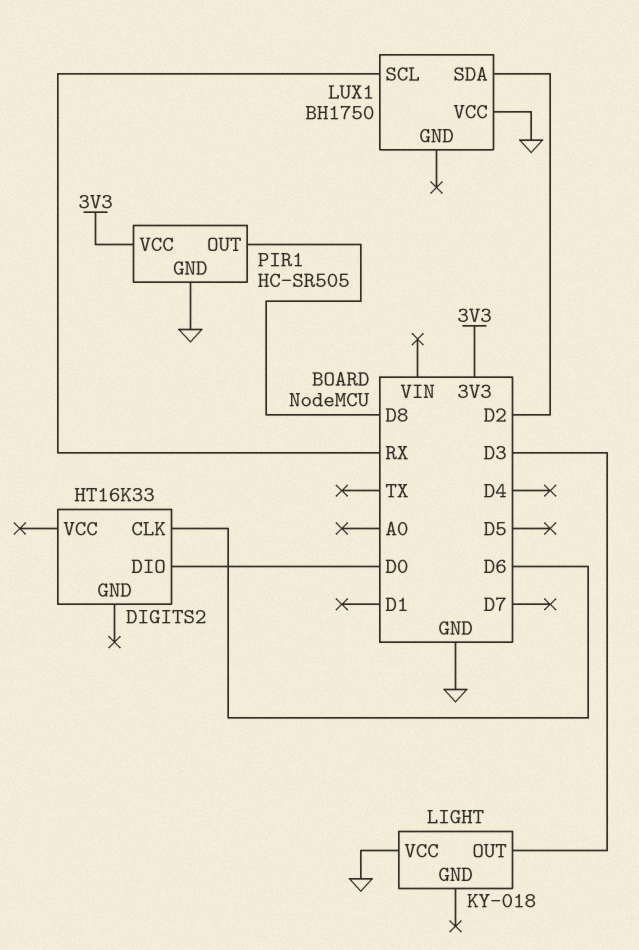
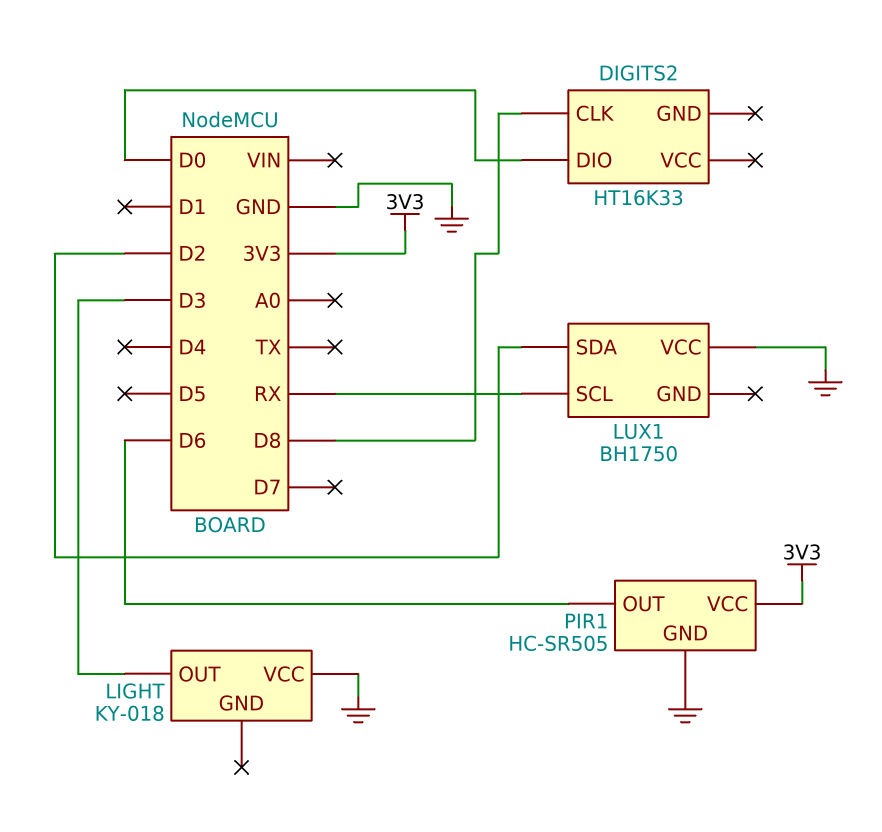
DIGITS2 pin CLK: D6 -> D8
PIR1 pin OUT: D8 -> D6

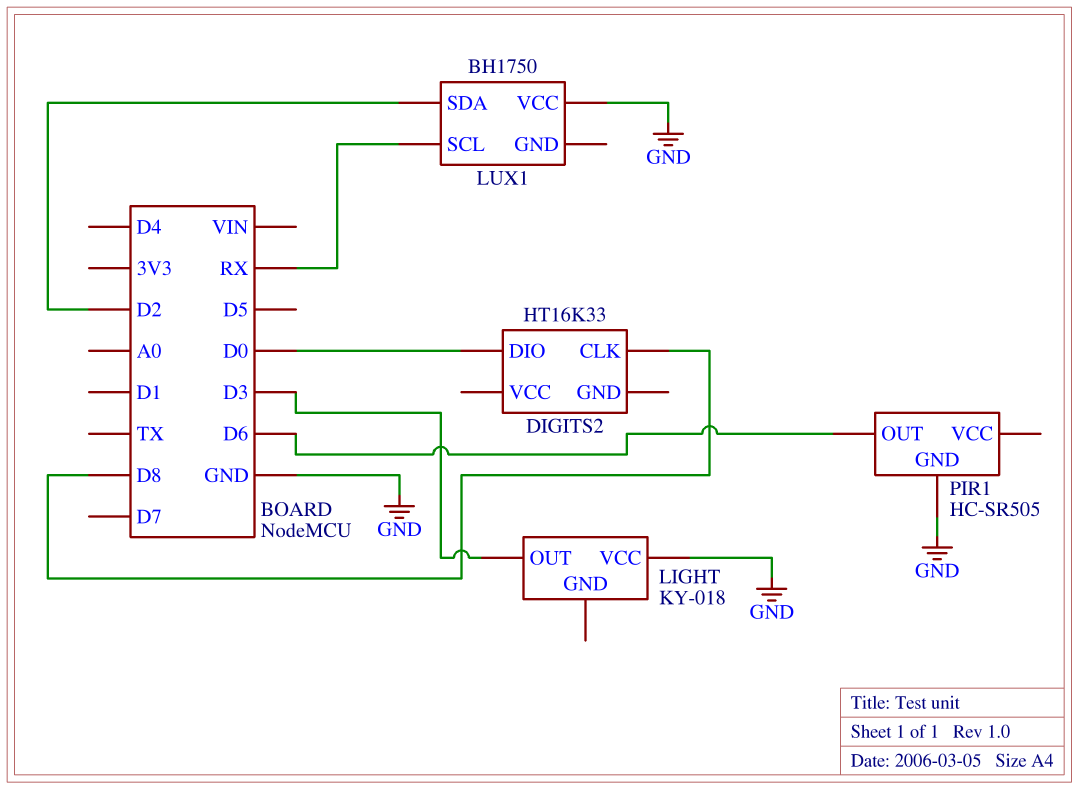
PIR1 pin VCC: 3V3 -> none

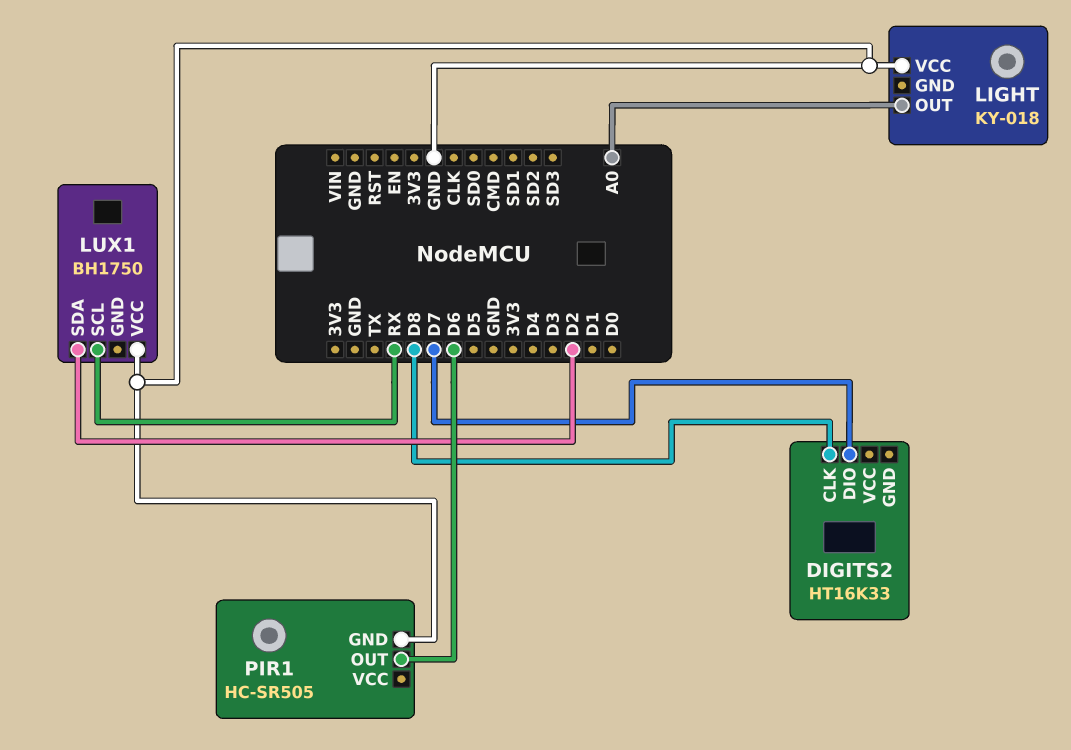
DIGITS2 pin DIO: D0 -> D7
LIGHT pin OUT: D3 -> A0

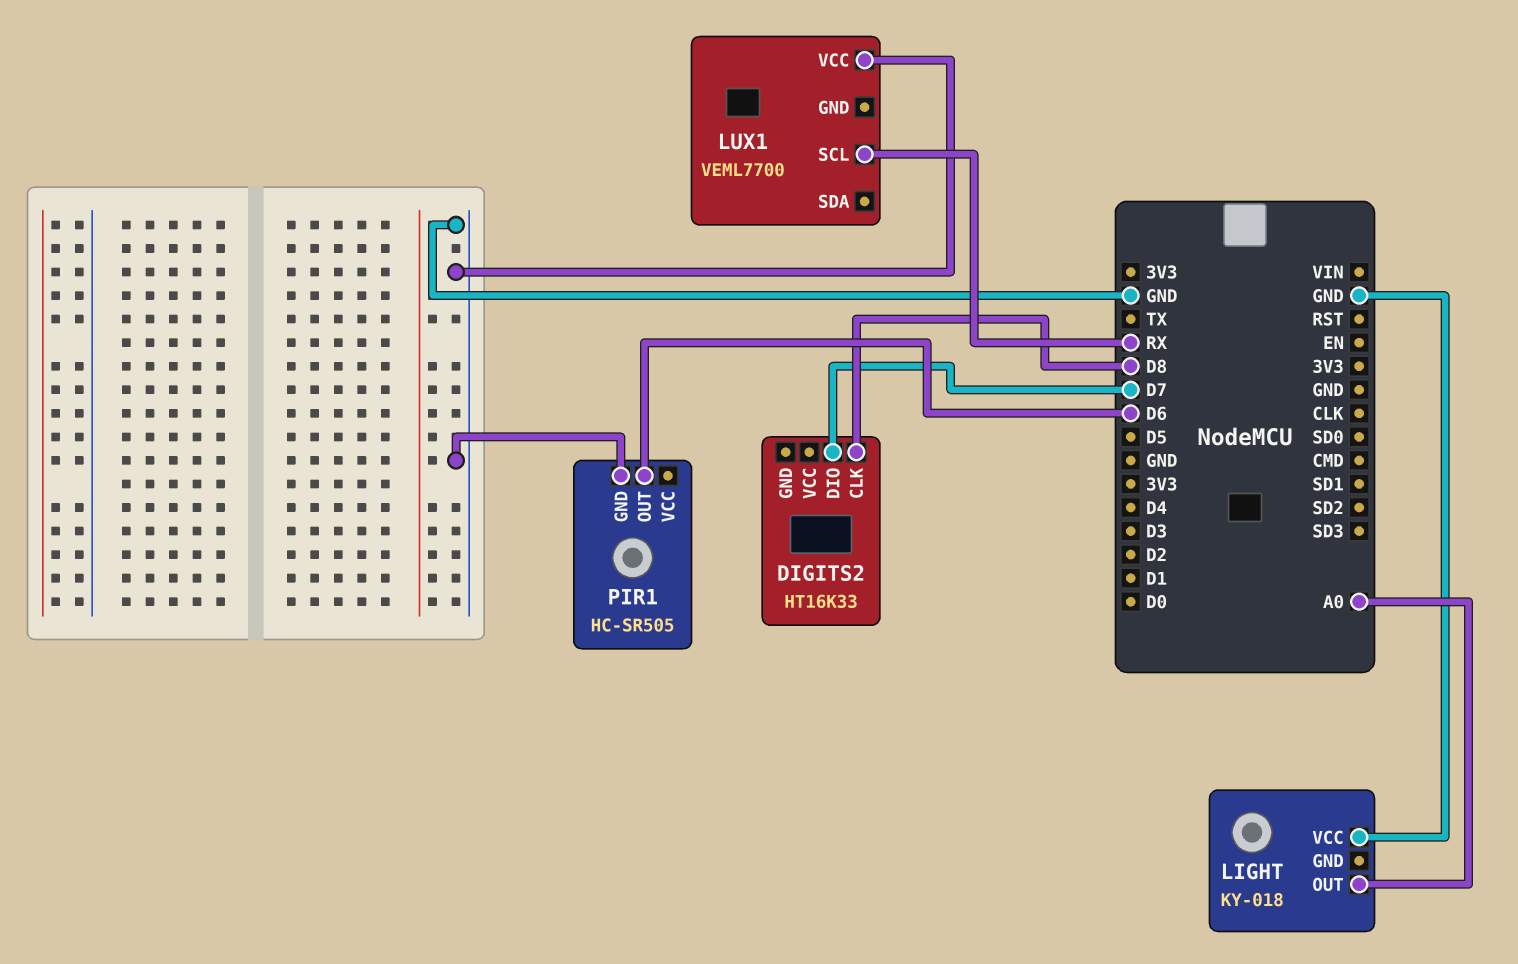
LUX1: BH1750 -> VEML7700
LUX1 pin SDA: D2 -> none

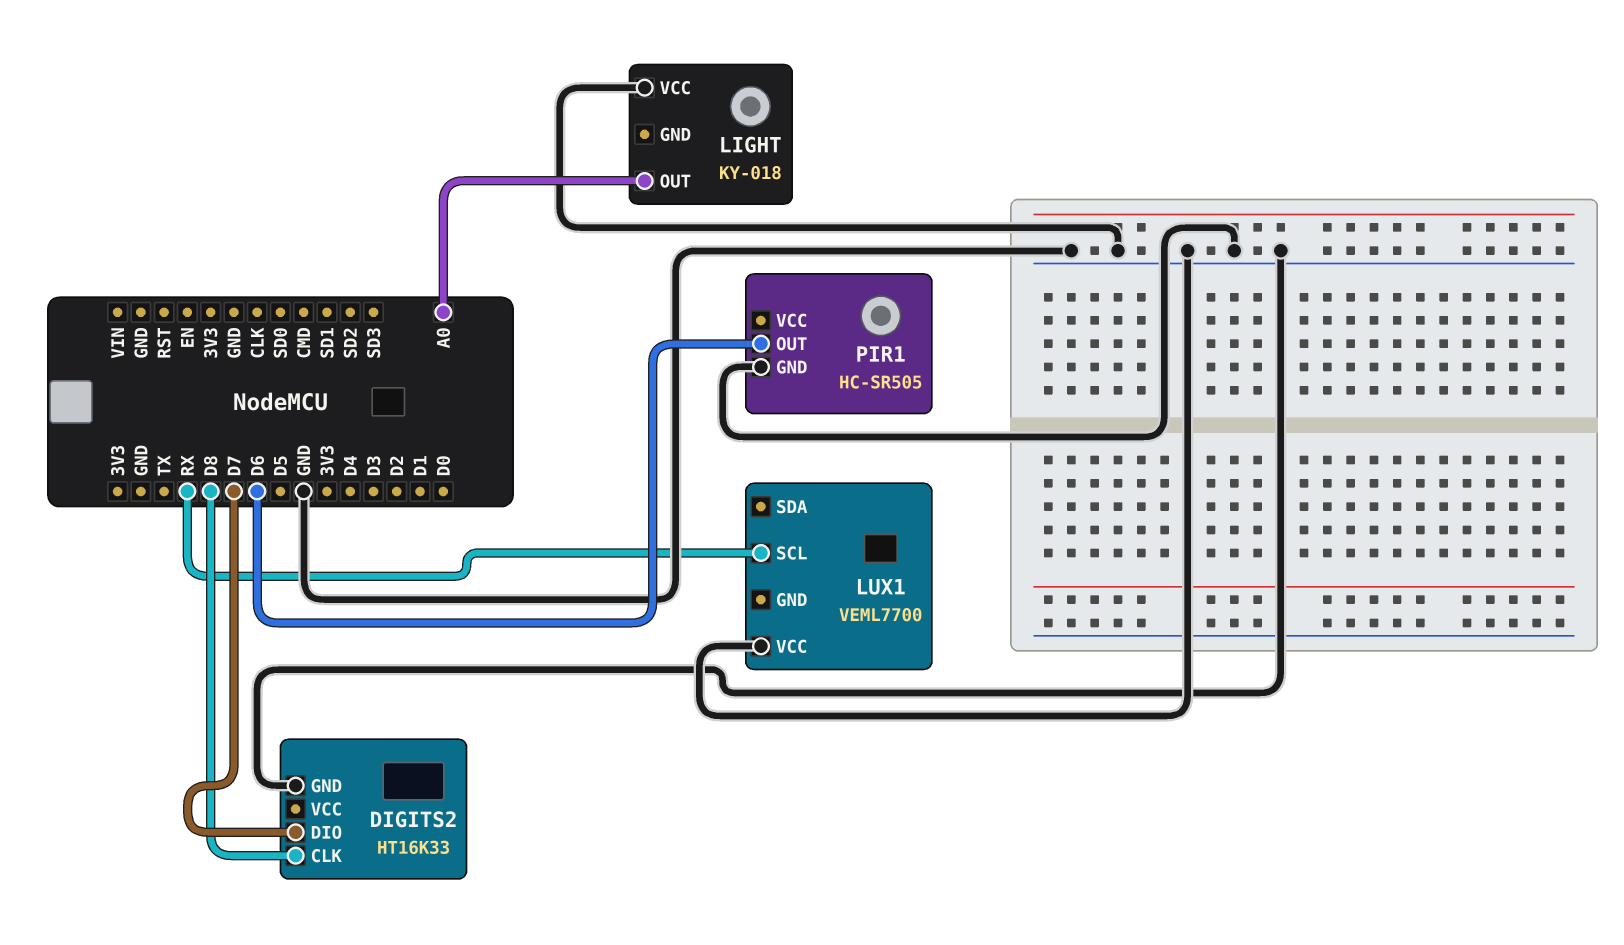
DIGITS2 pin GND: none -> GND

